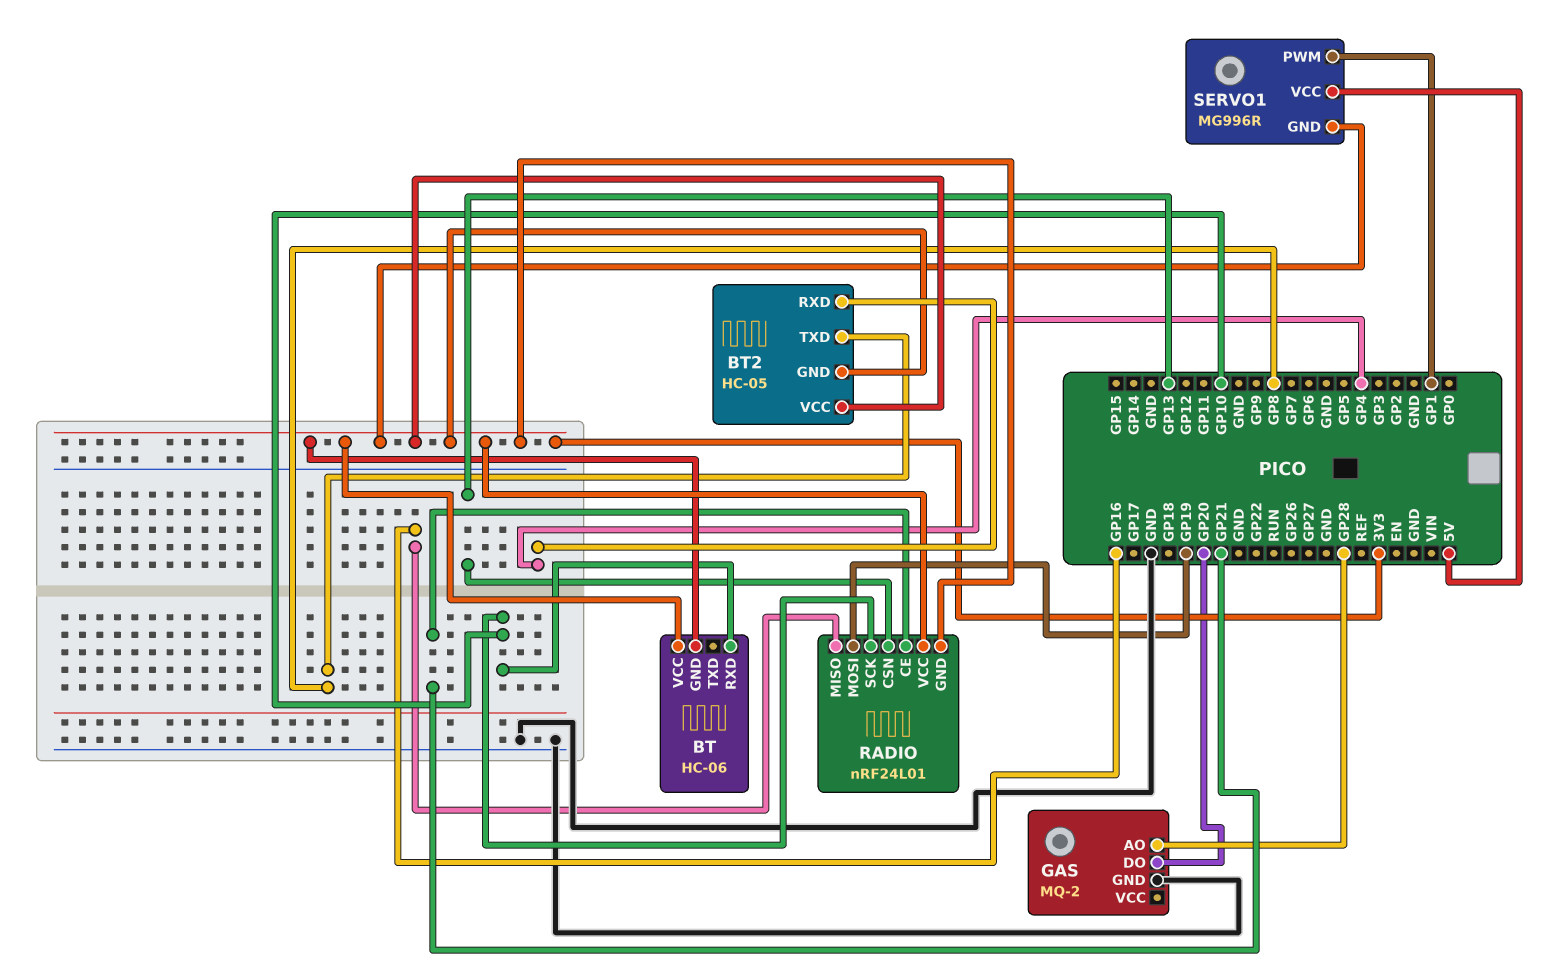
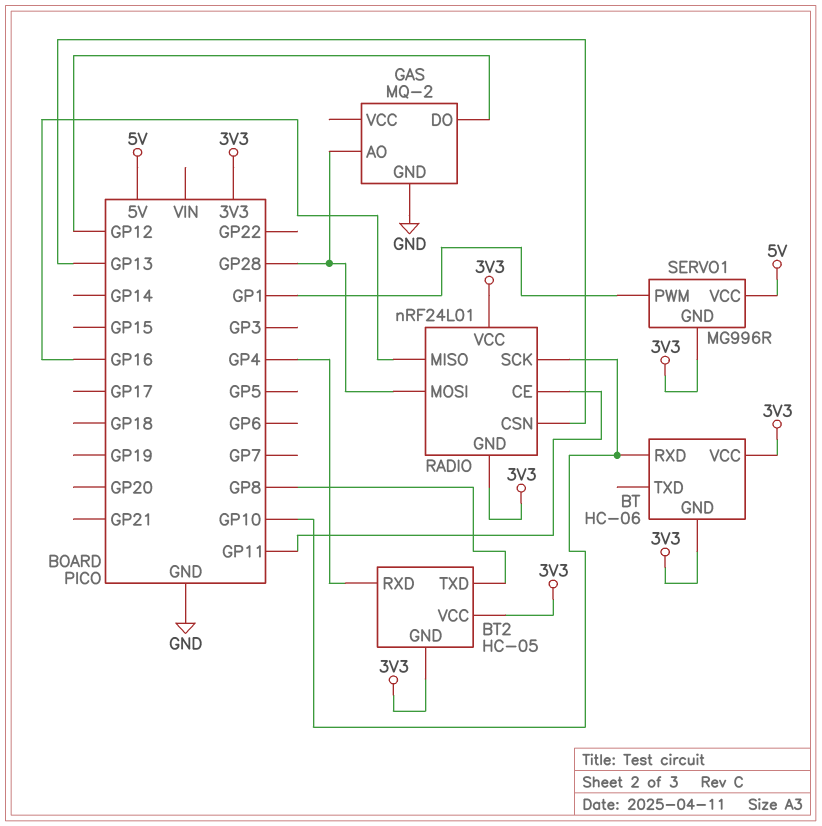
GAS pin DO: GP20 -> GP12
RADIO pin CE: GP21 -> GP11
RADIO pin MOSI: GP19 -> GP28

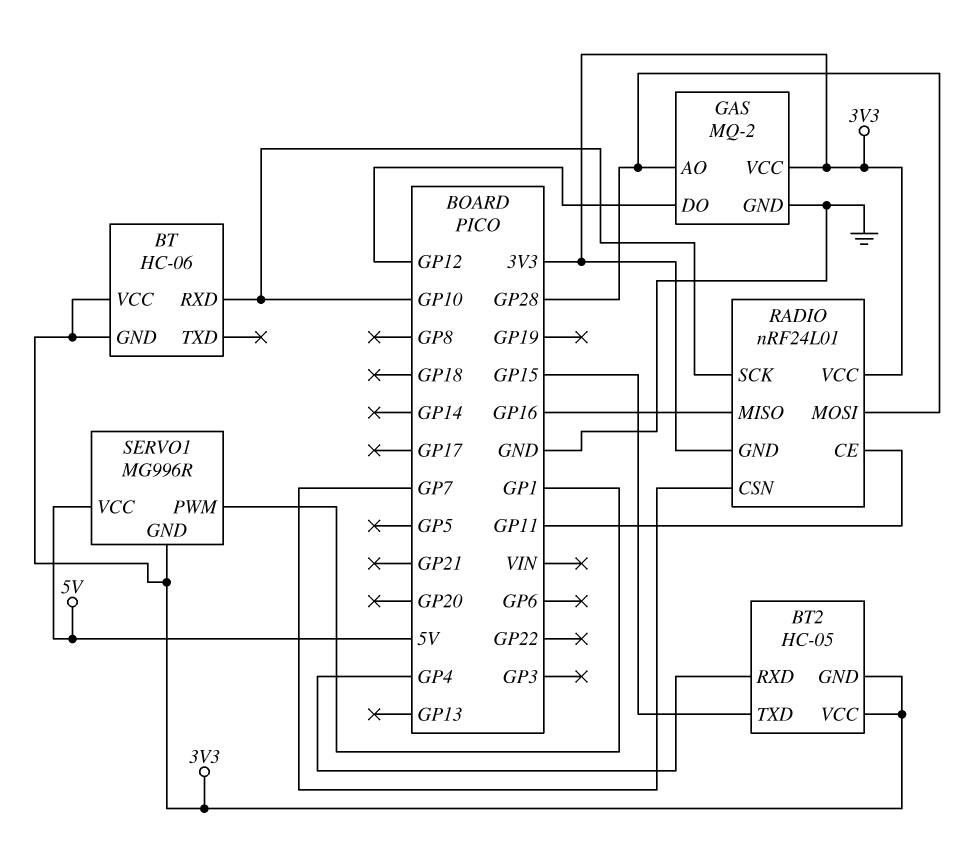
BT2 pin TXD: GP8 -> GP15
GAS pin VCC: none -> 3V3
RADIO pin CSN: GP13 -> GP7

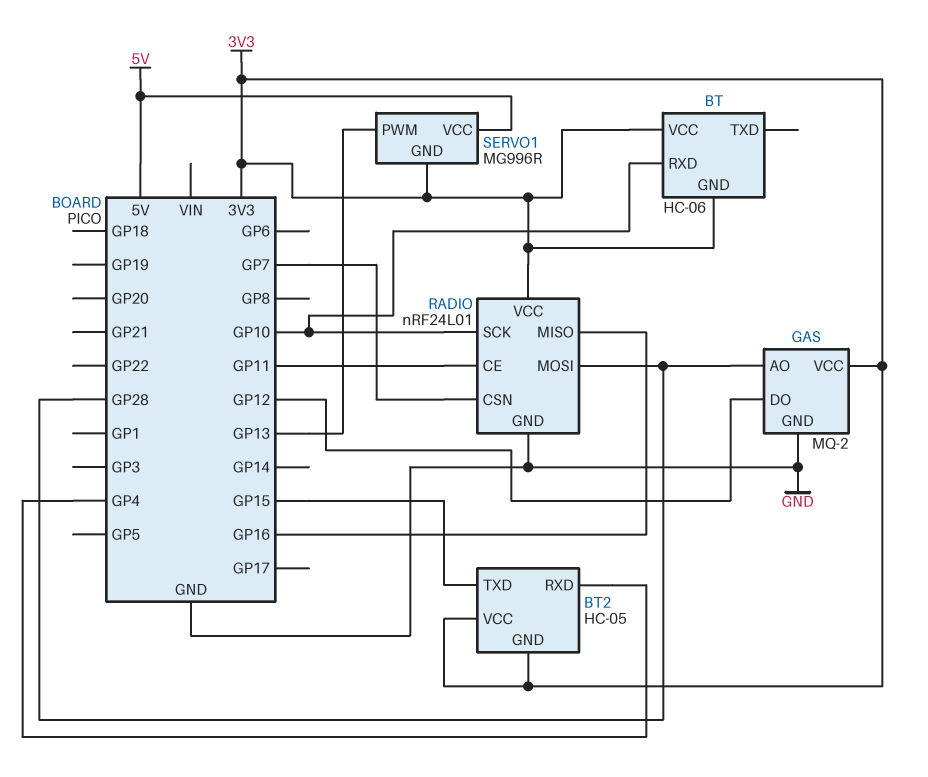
RADIO pin GND: 3V3 -> GND
SERVO1 pin PWM: GP1 -> GP13

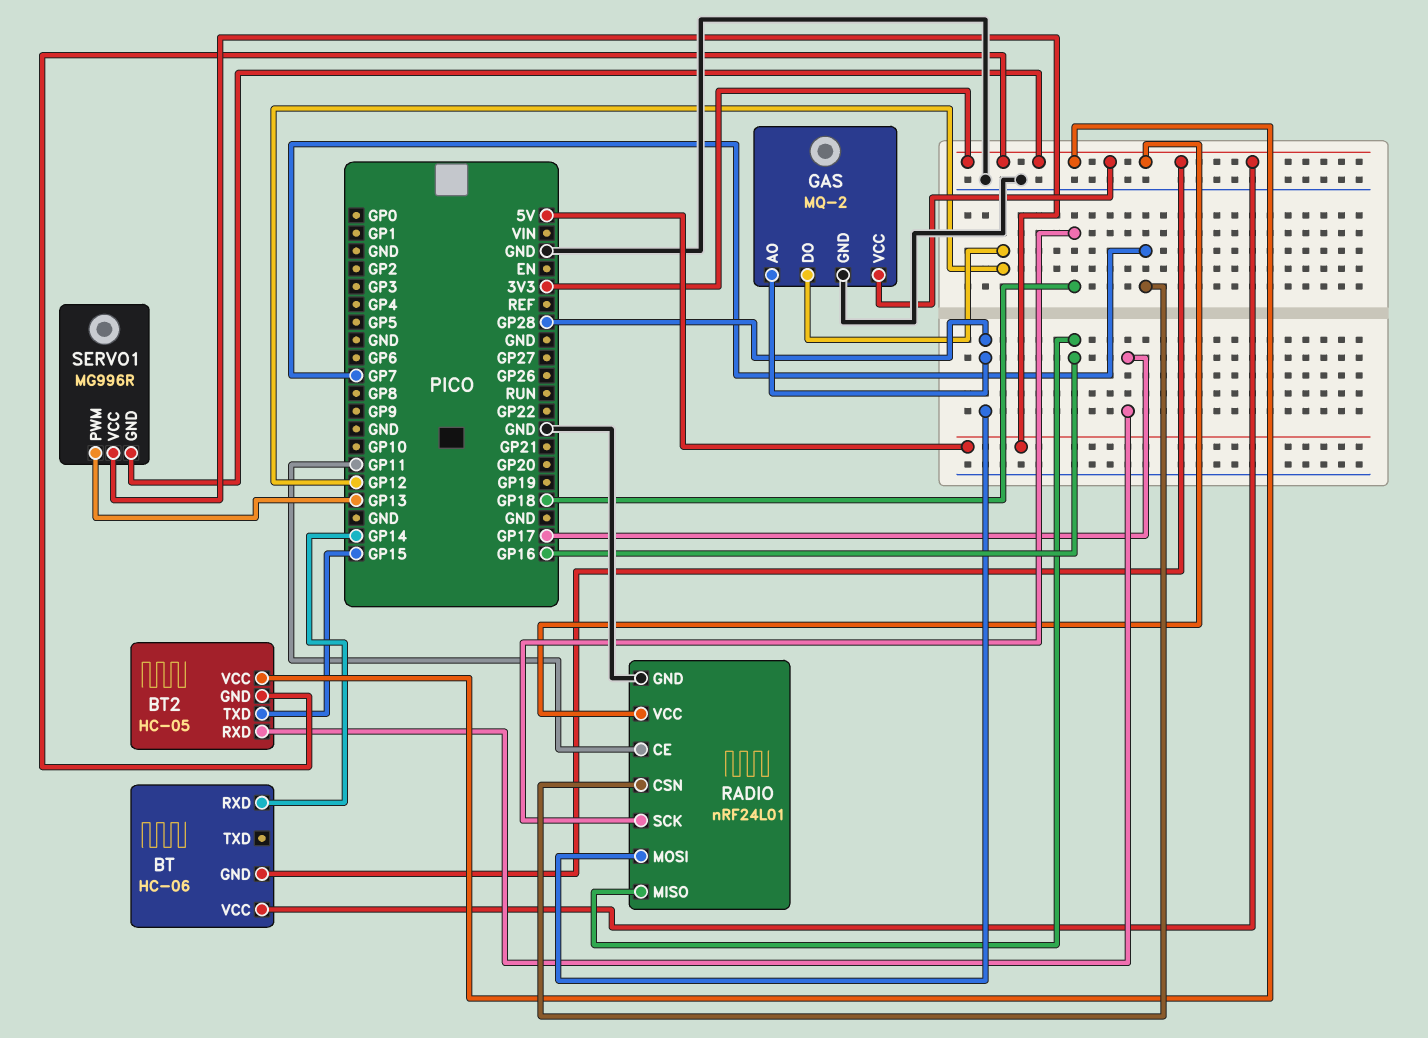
BT pin RXD: GP10 -> GP14
BT2 pin RXD: GP4 -> GP17
RADIO pin SCK: GP10 -> GP18

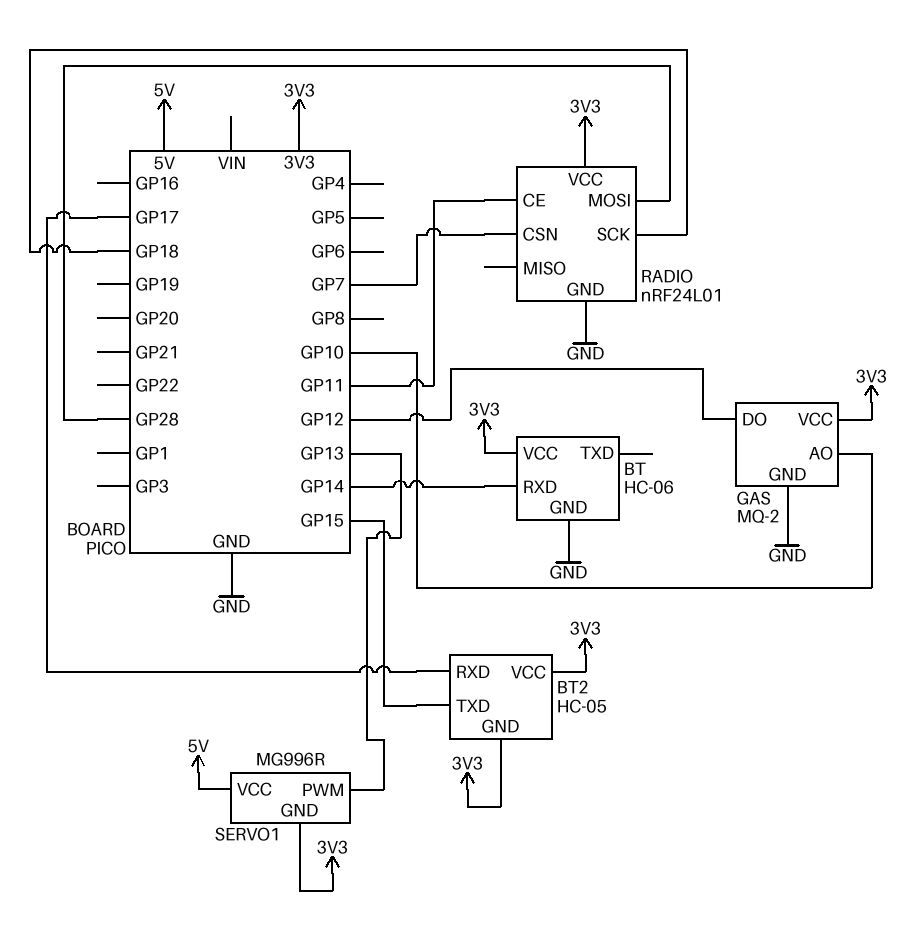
BT pin GND: 3V3 -> GND
GAS pin AO: GP28 -> GP10
RADIO pin MISO: GP16 -> none

